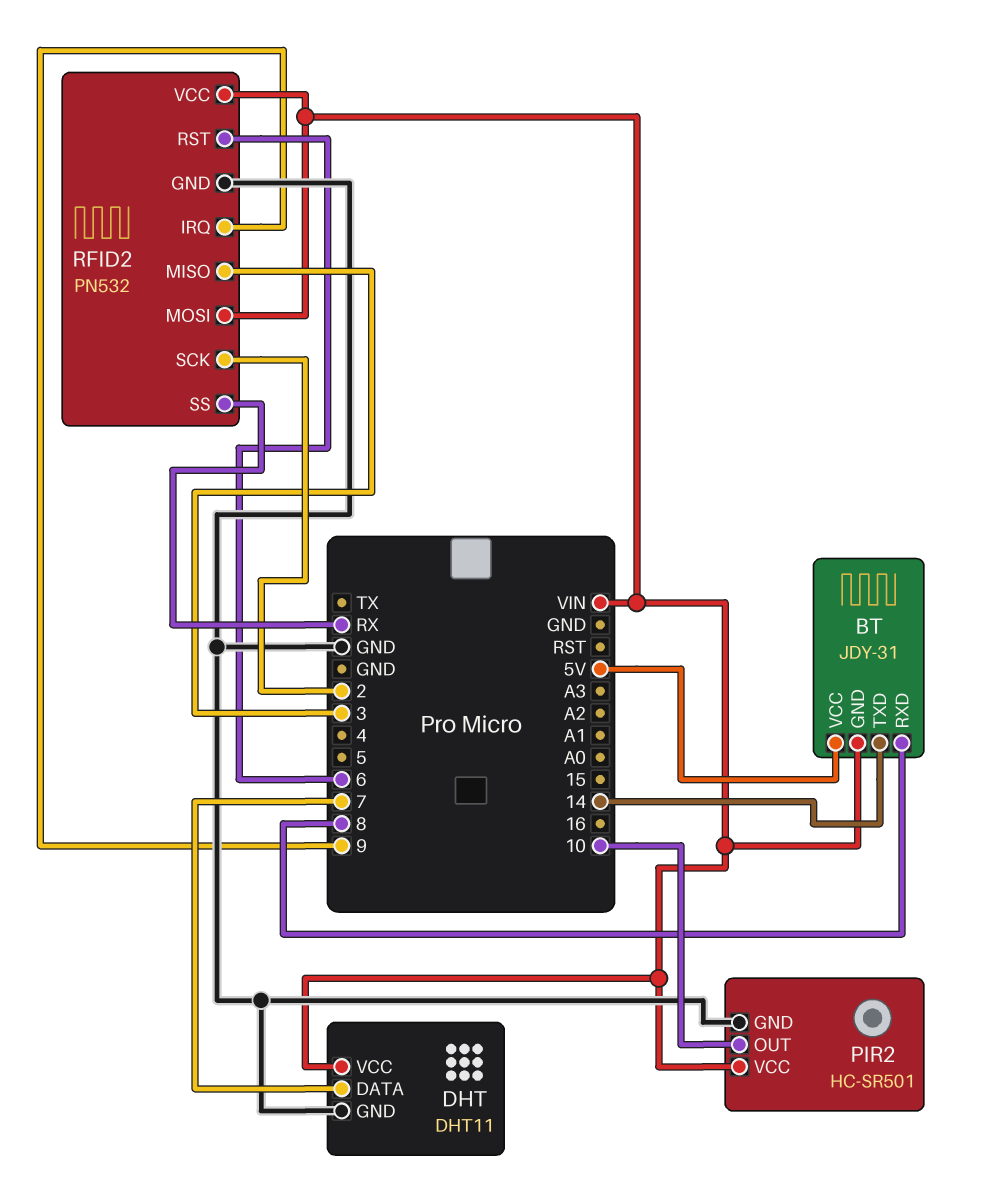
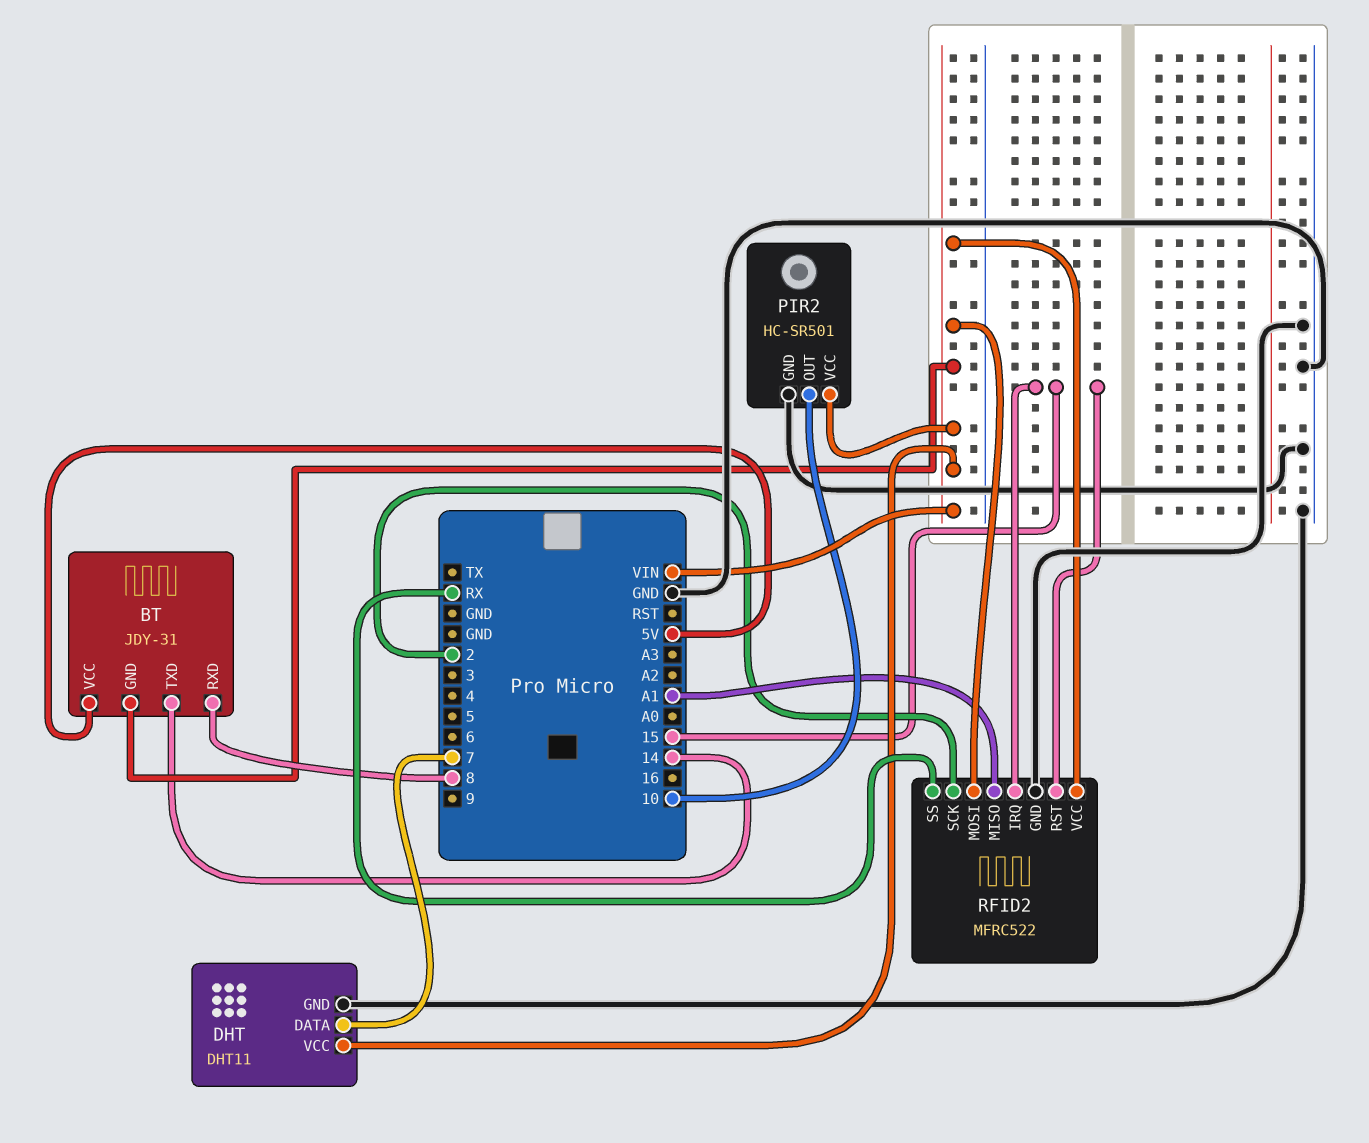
RFID2: PN532 -> MFRC522
RFID2 pin IRQ: 9 -> 15
RFID2 pin MISO: 3 -> A1
RFID2 pin RST: 6 -> 15

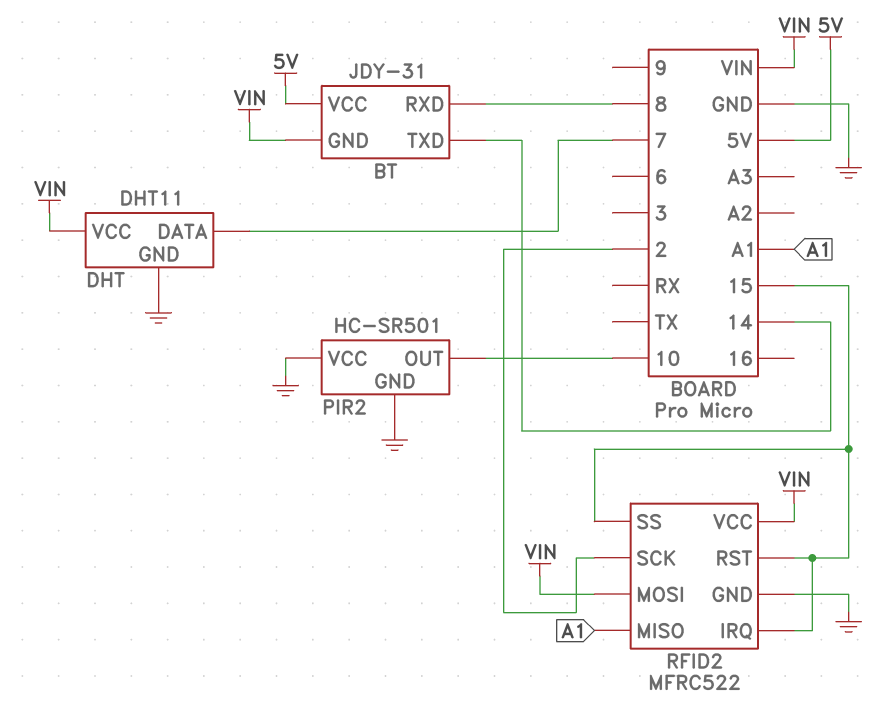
PIR2 pin VCC: VIN -> GND
RFID2 pin SS: RX -> 15

